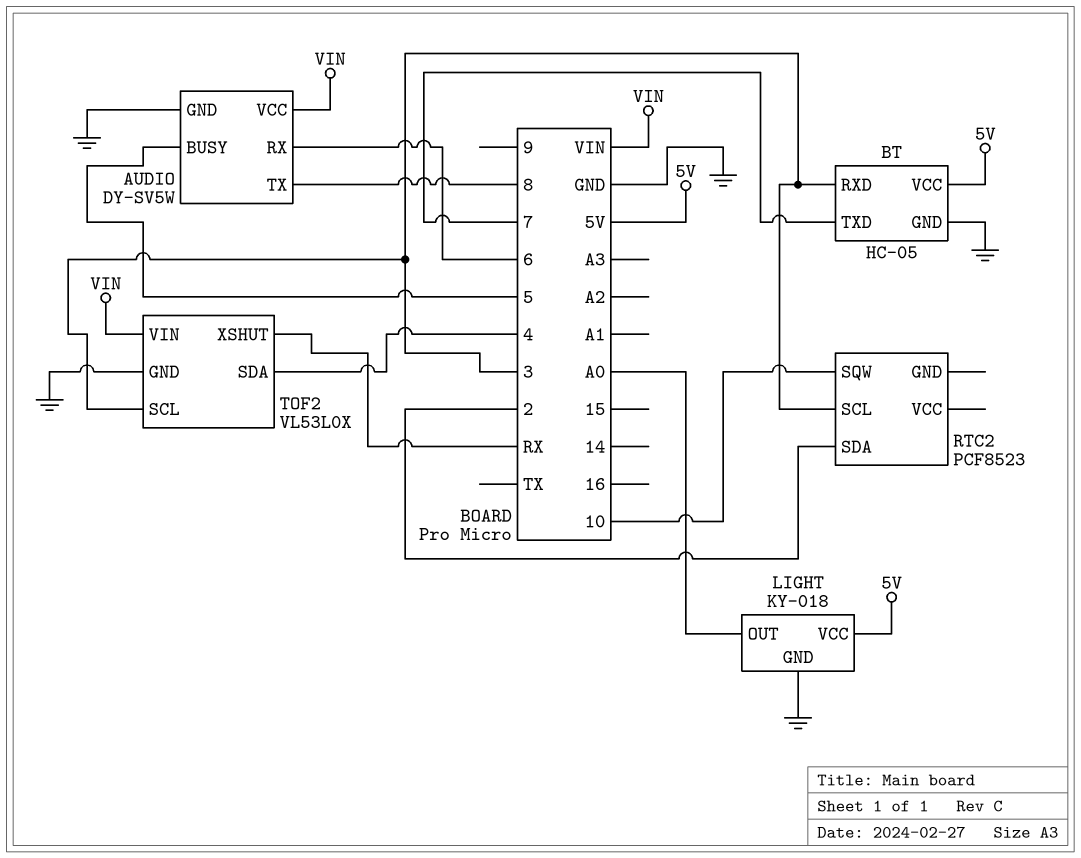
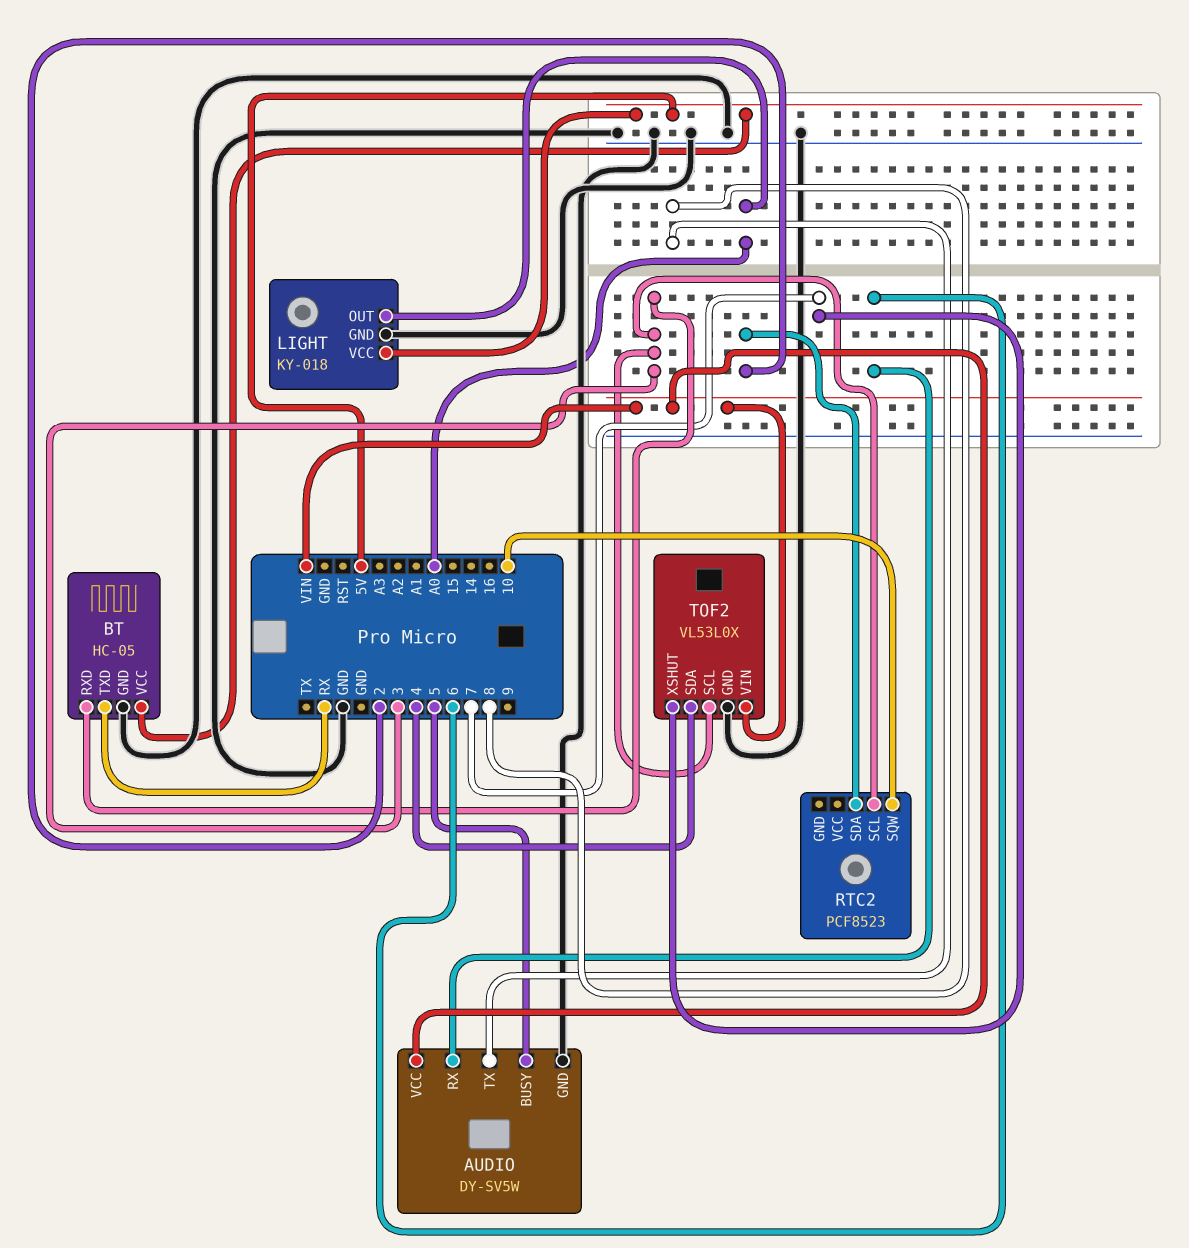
BT pin TXD: 7 -> RX
TOF2 pin XSHUT: RX -> 7

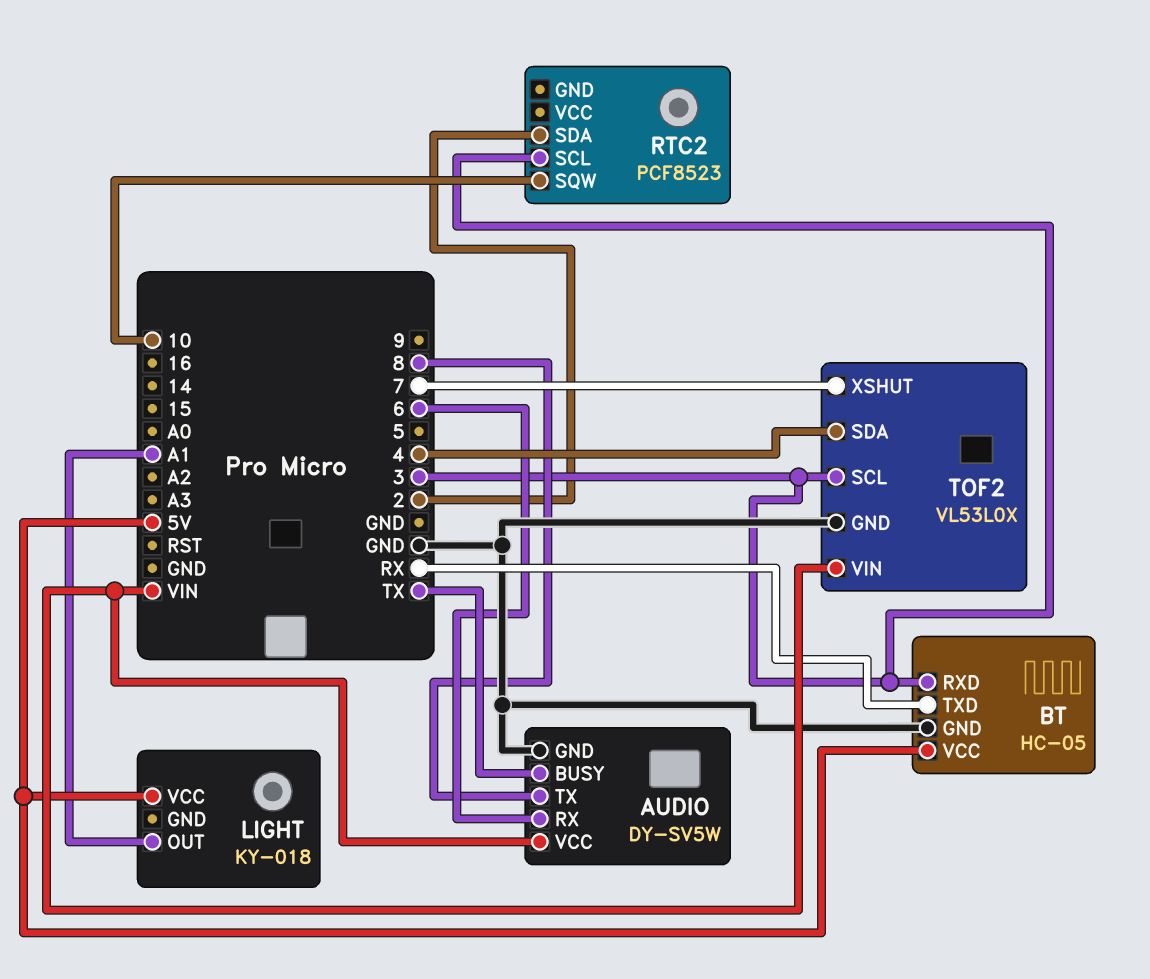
AUDIO pin BUSY: 5 -> TX
LIGHT pin GND: GND -> none
LIGHT pin OUT: A0 -> A1

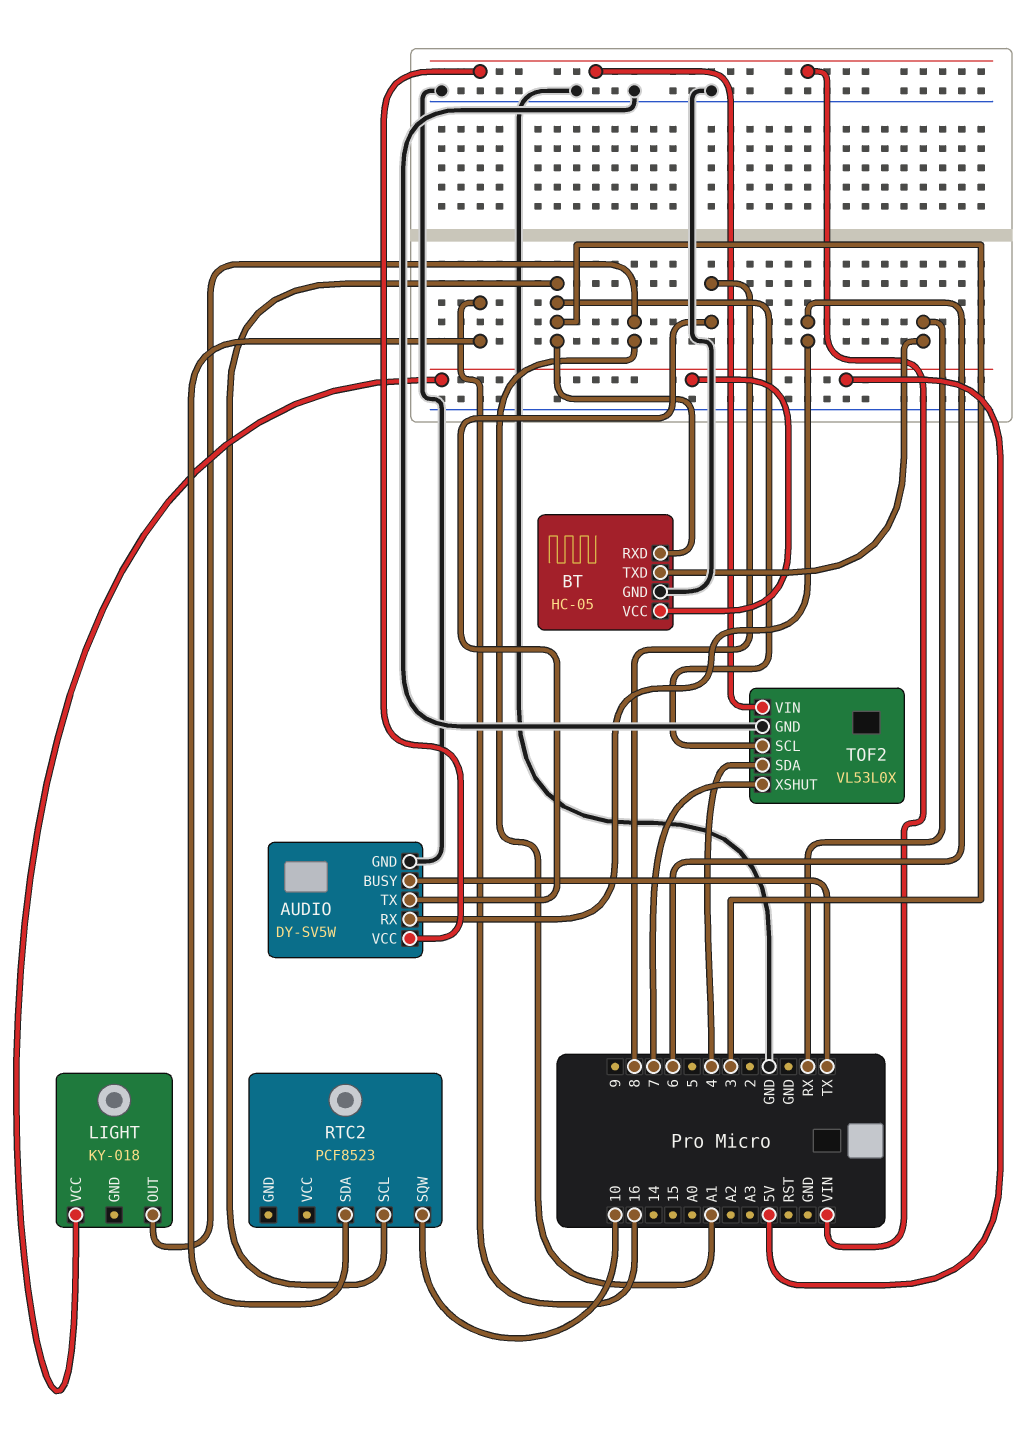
RTC2 pin SDA: 2 -> 16

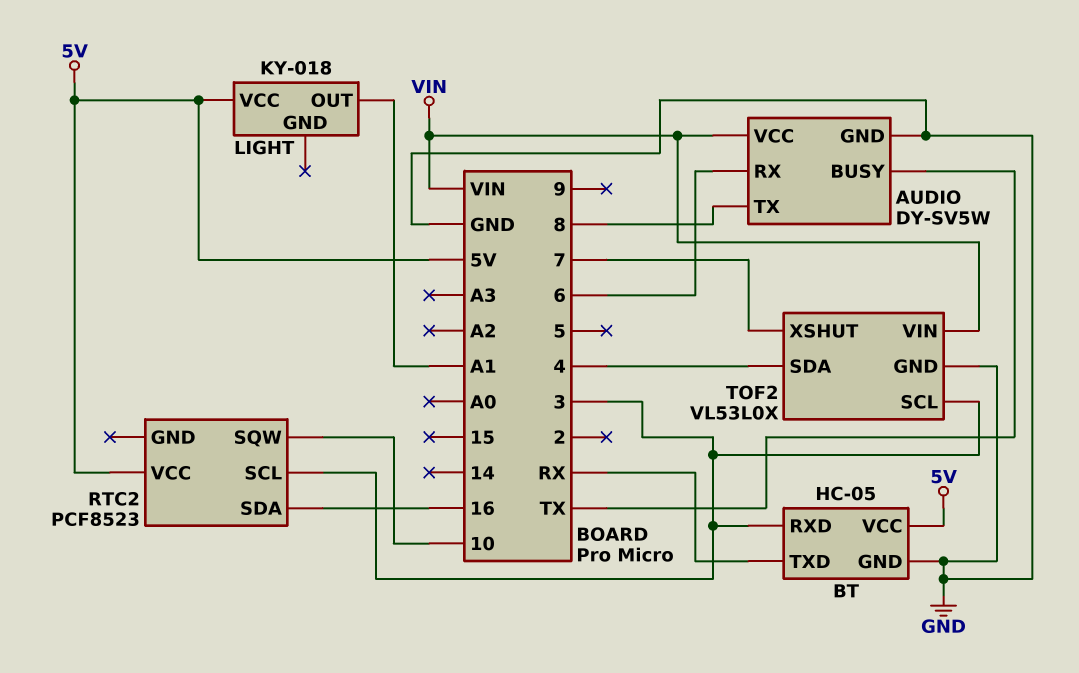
RTC2 pin VCC: none -> 5V

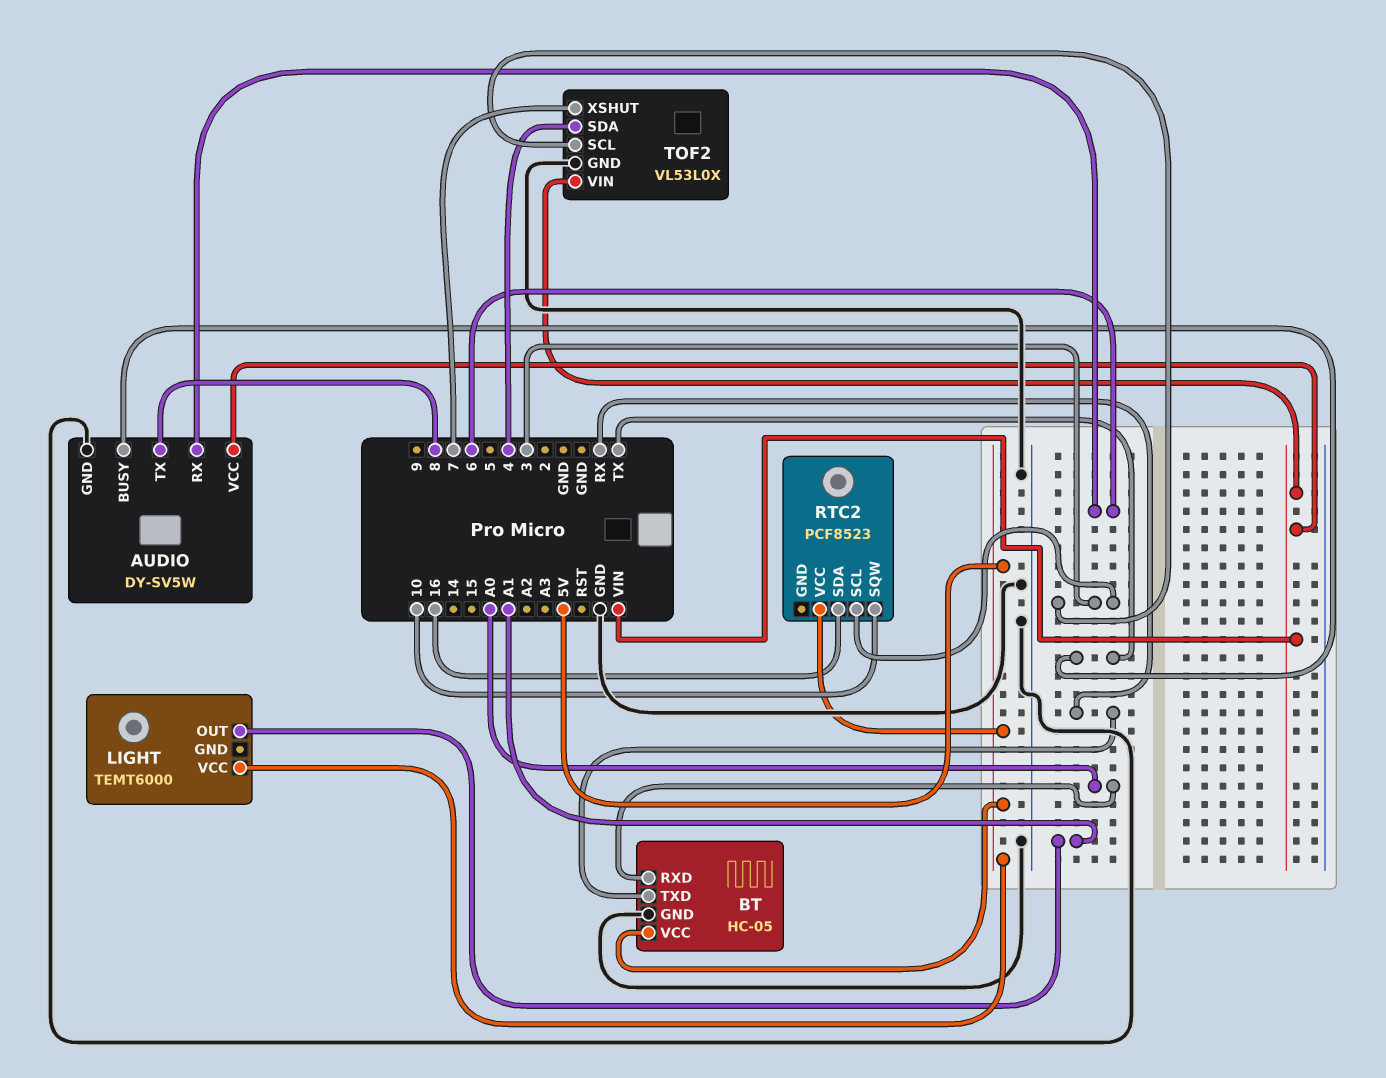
BT pin RXD: 3 -> A0
LIGHT: KY-018 -> TEMT6000

